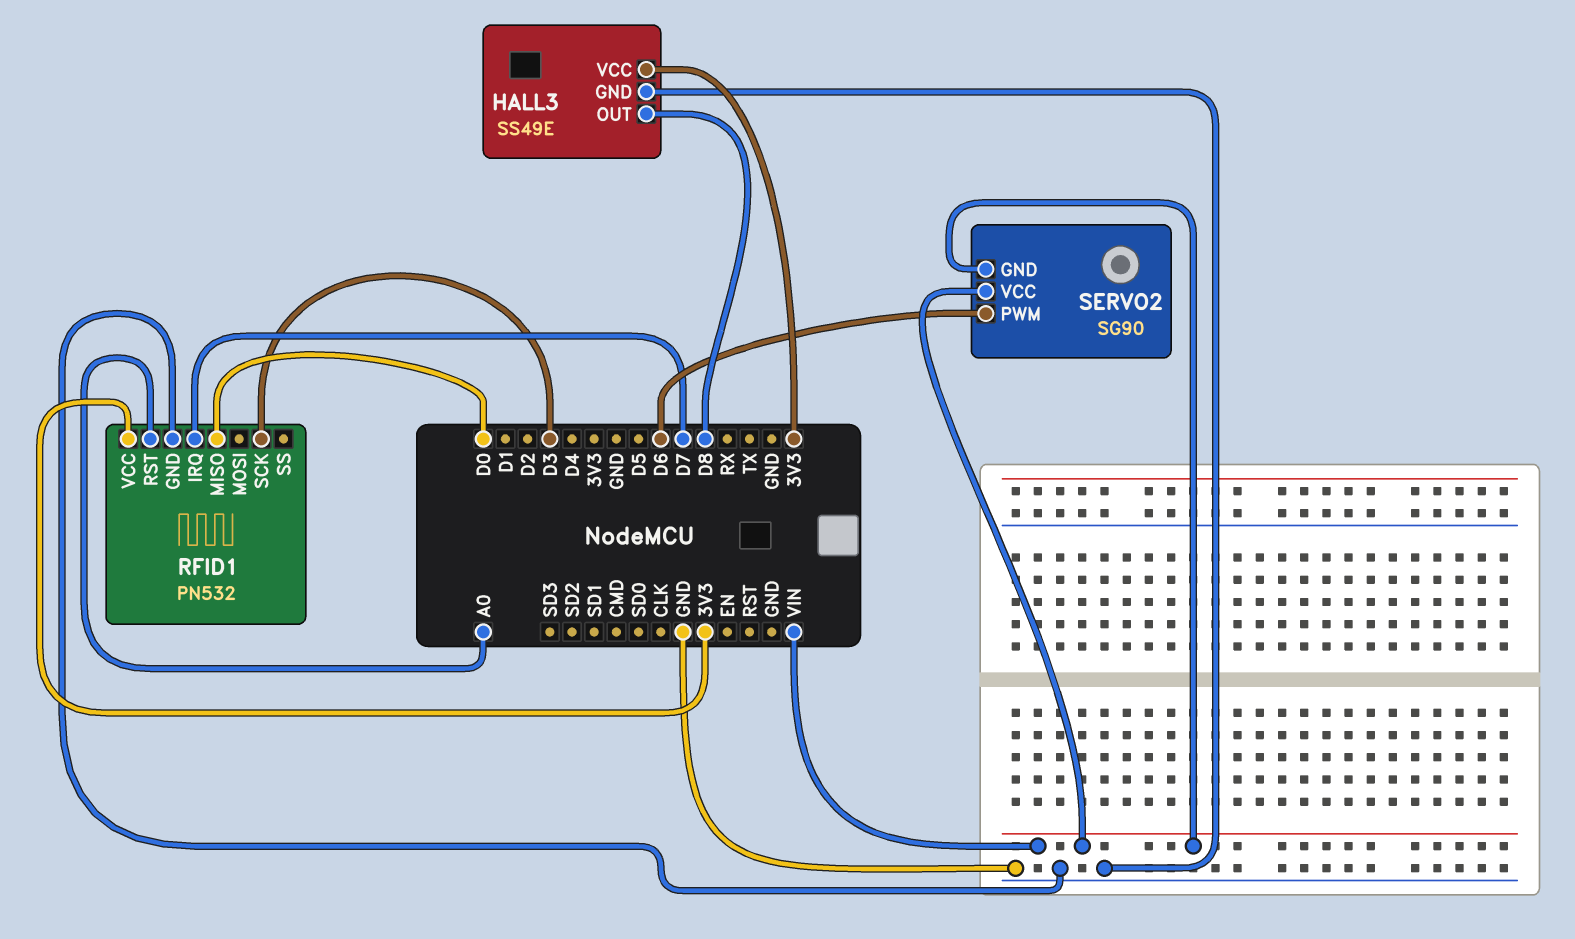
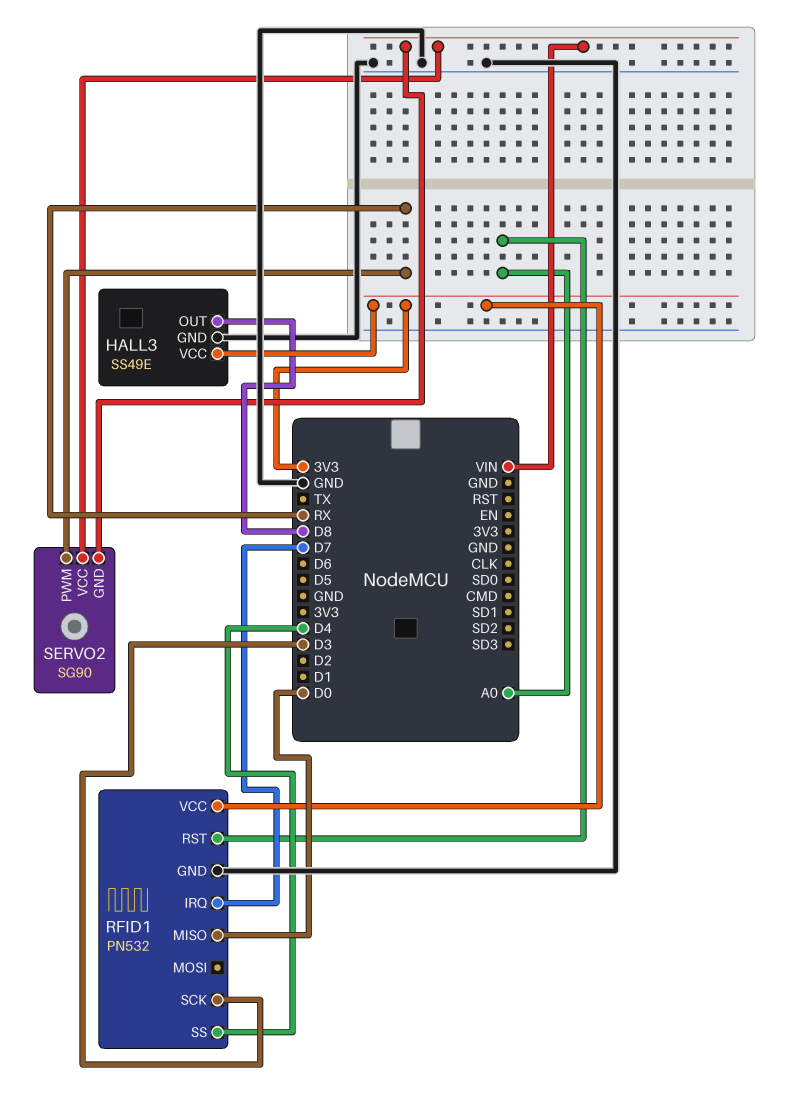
RFID1 pin SS: none -> D4
SERVO2 pin PWM: D6 -> RX

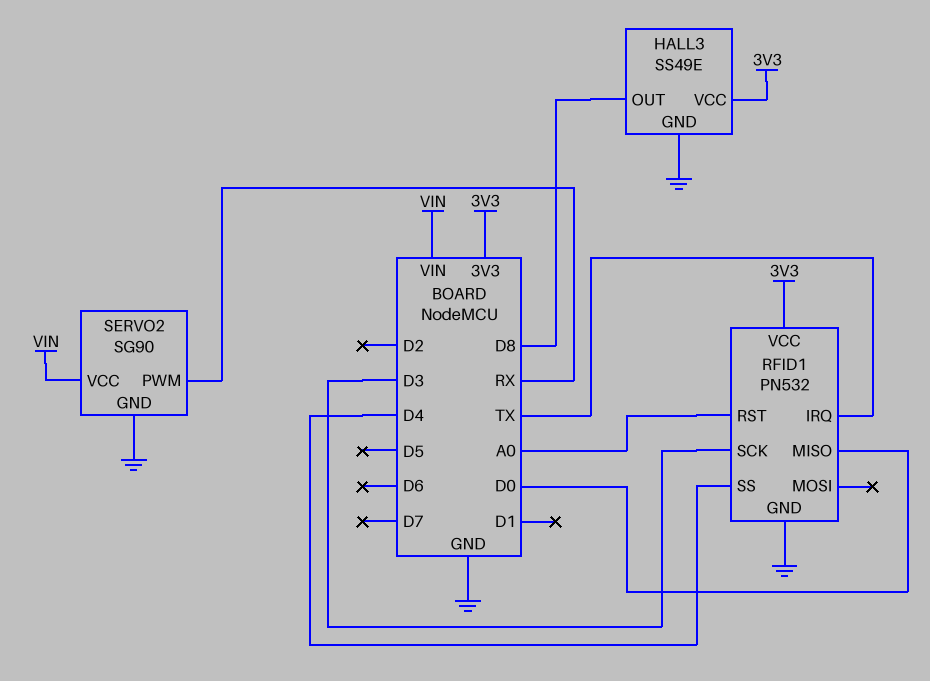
RFID1 pin IRQ: D7 -> TX
SERVO2 pin GND: VIN -> GND

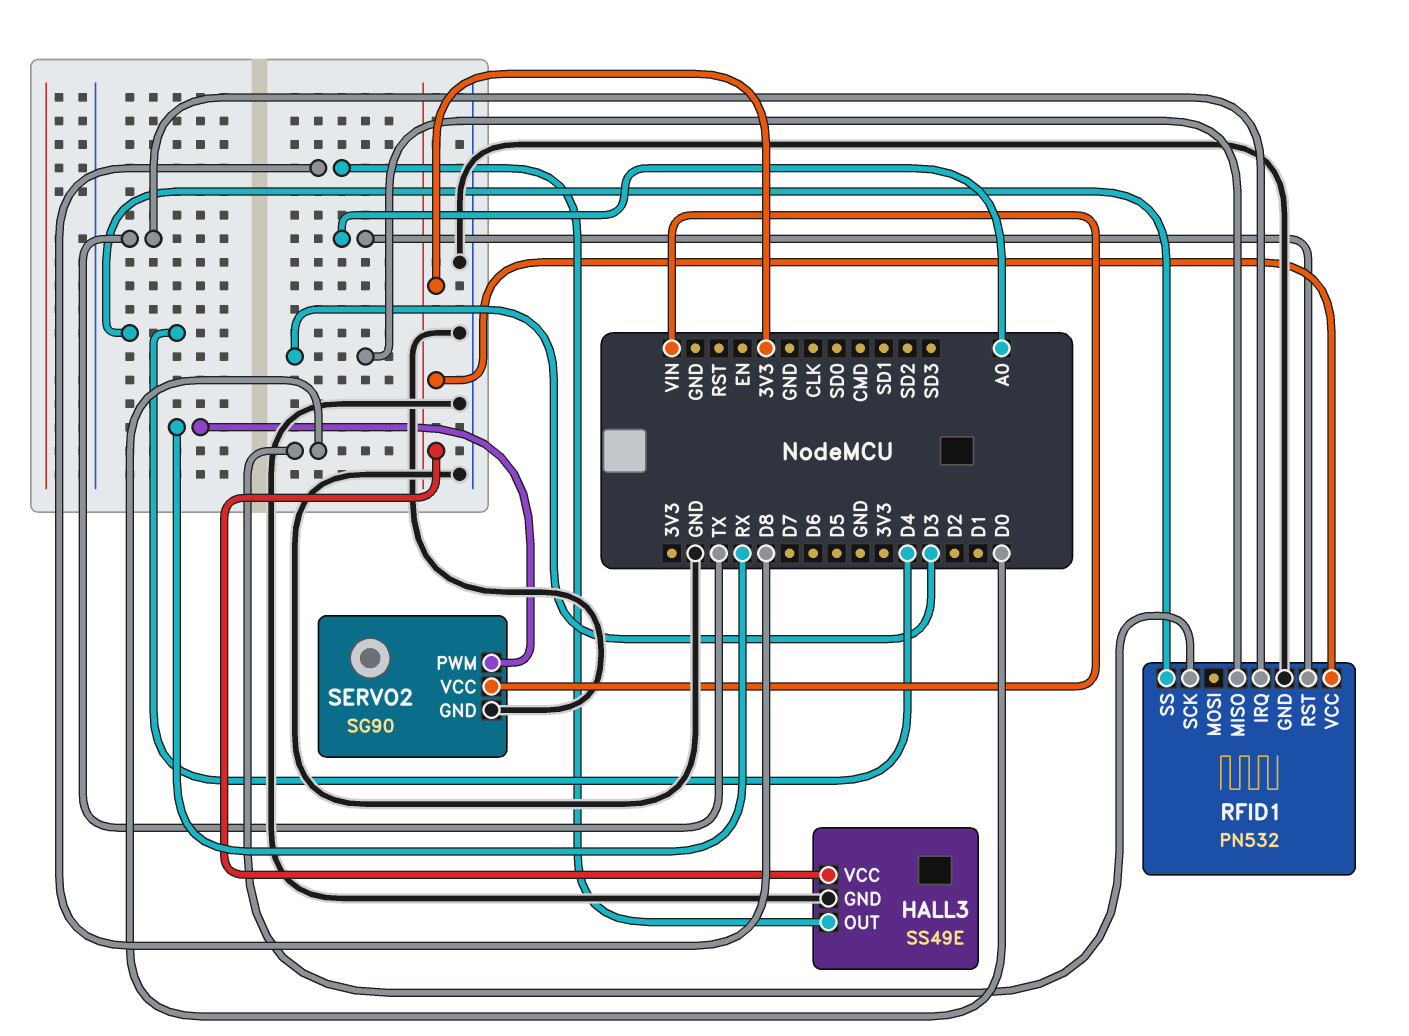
RFID1 pin MISO: D0 -> D3
RFID1 pin SCK: D3 -> D0

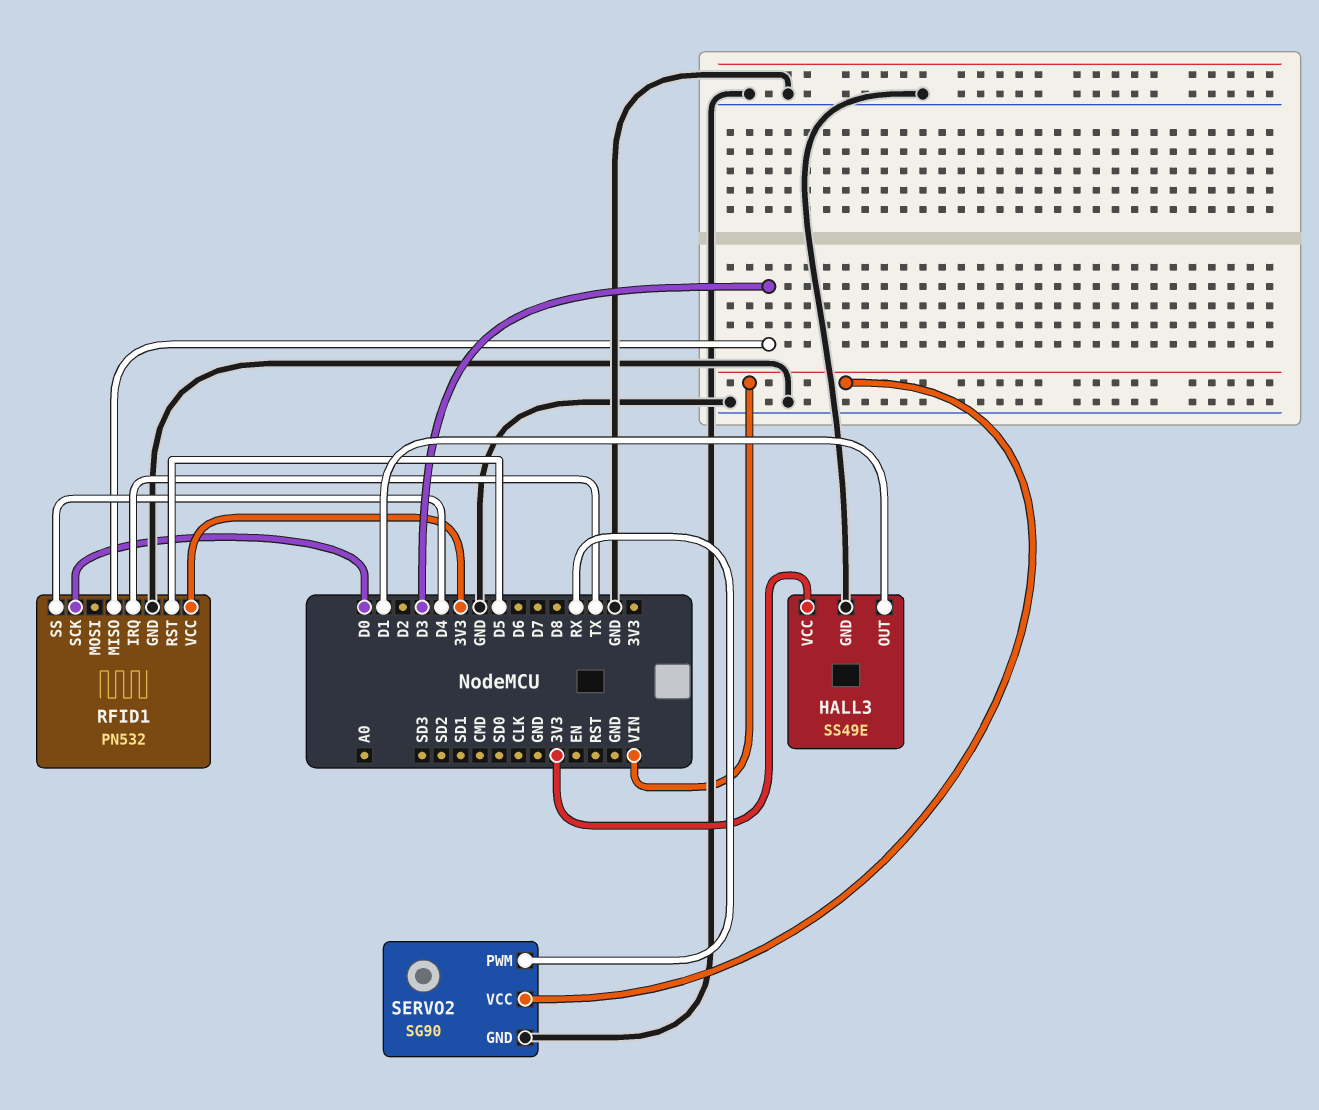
HALL3 pin OUT: D8 -> D1
RFID1 pin RST: A0 -> D5

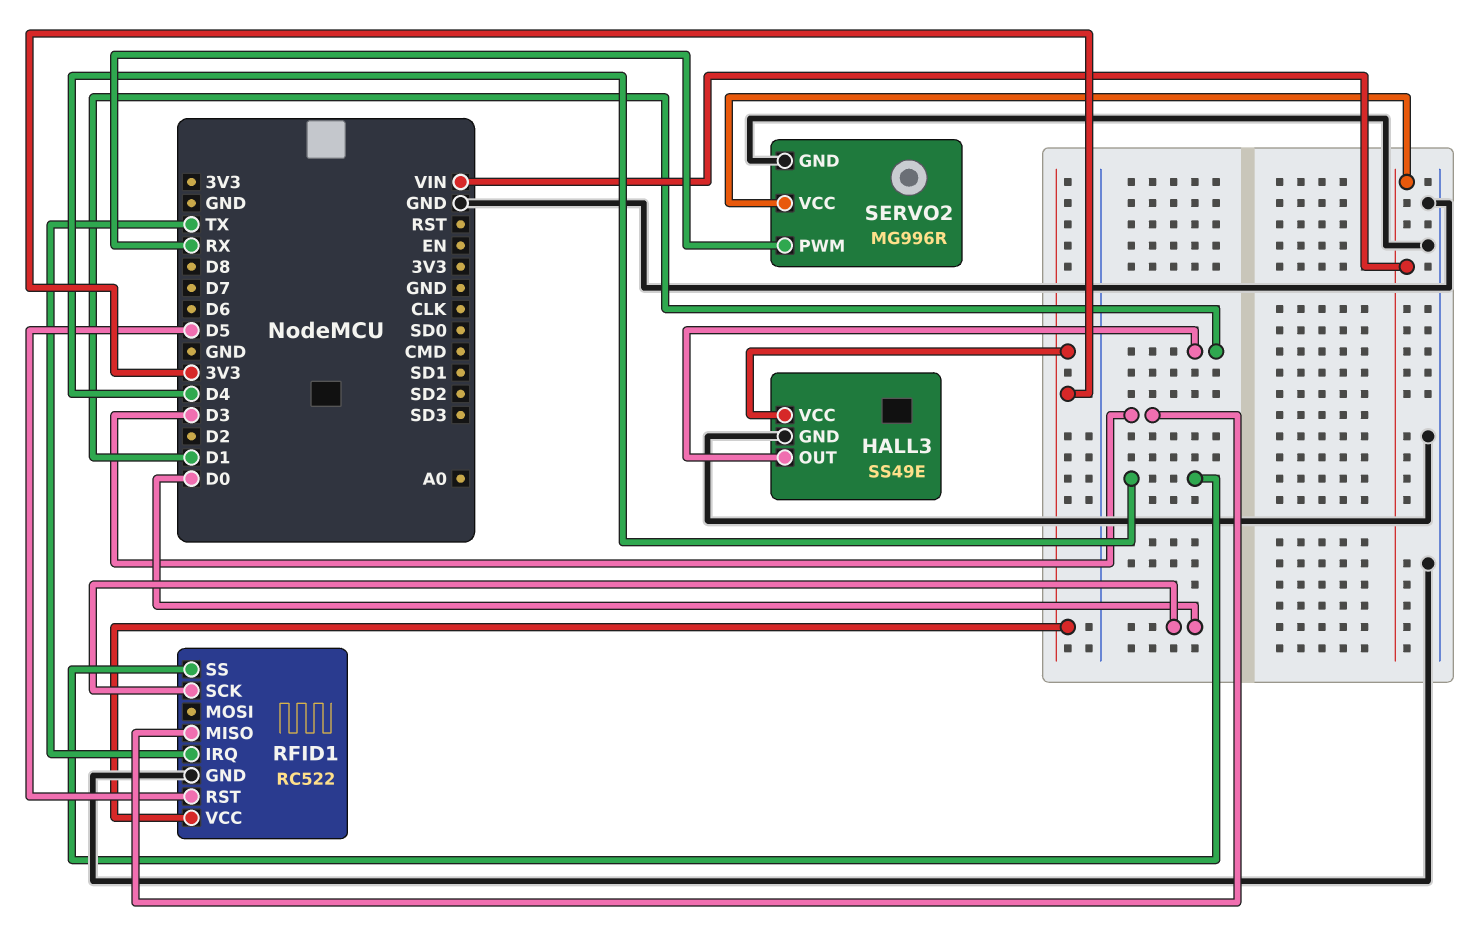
RFID1: PN532 -> RC522
SERVO2: SG90 -> MG996R

